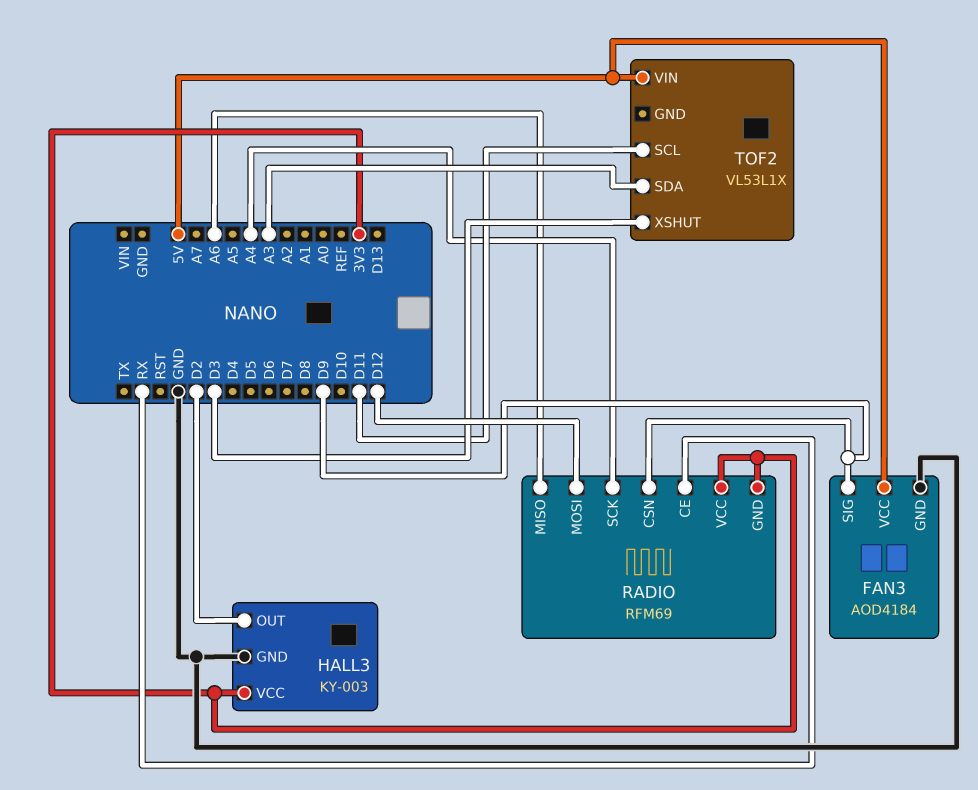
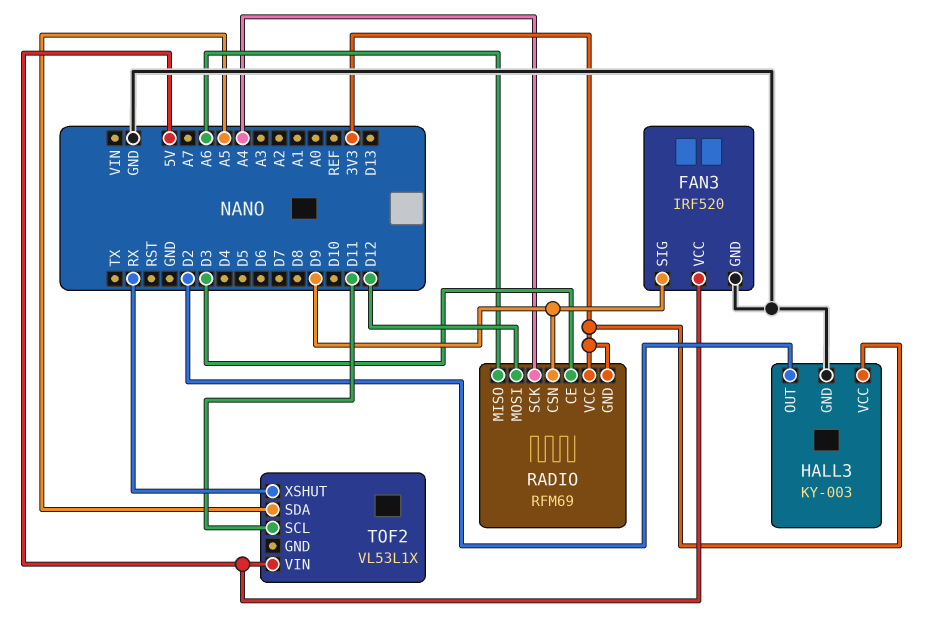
FAN3: AOD4184 -> IRF520
RADIO pin CE: RX -> D3
TOF2 pin SDA: A3 -> A5
TOF2 pin XSHUT: D3 -> RX

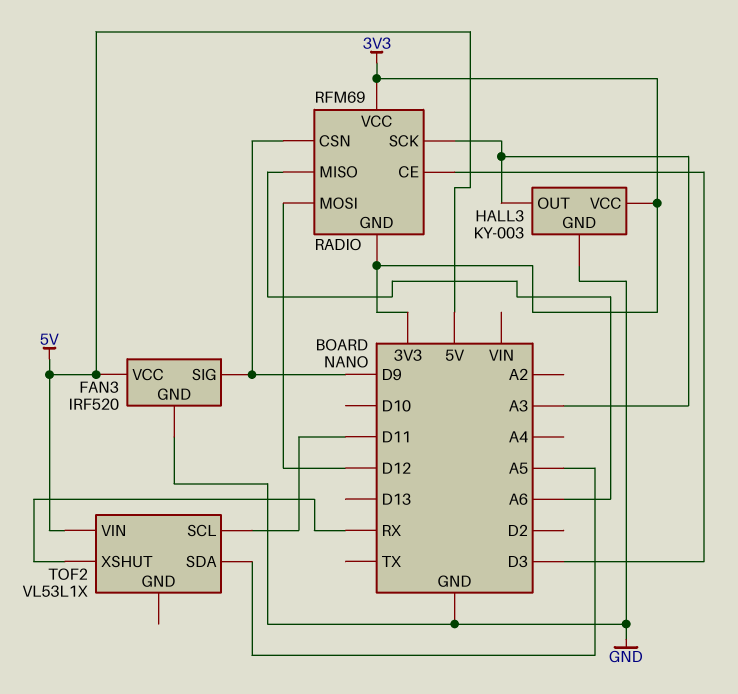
HALL3 pin OUT: D2 -> A3
RADIO pin SCK: A4 -> A3

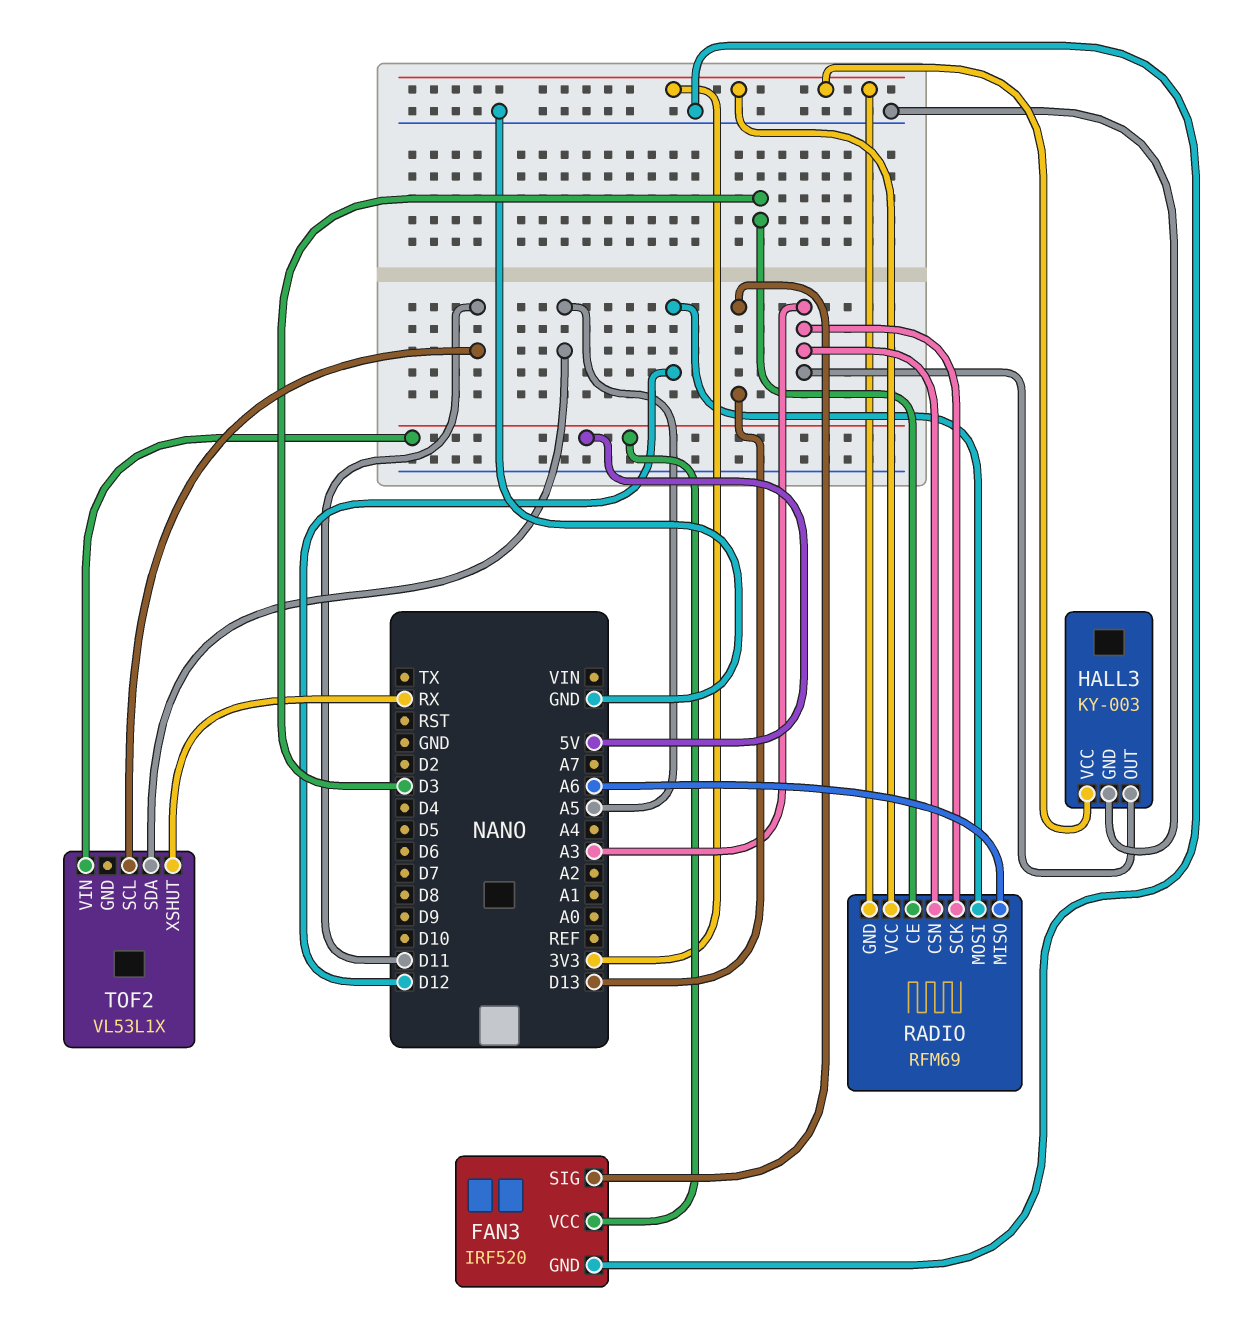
FAN3 pin SIG: D9 -> D13
RADIO pin CSN: D9 -> A3

